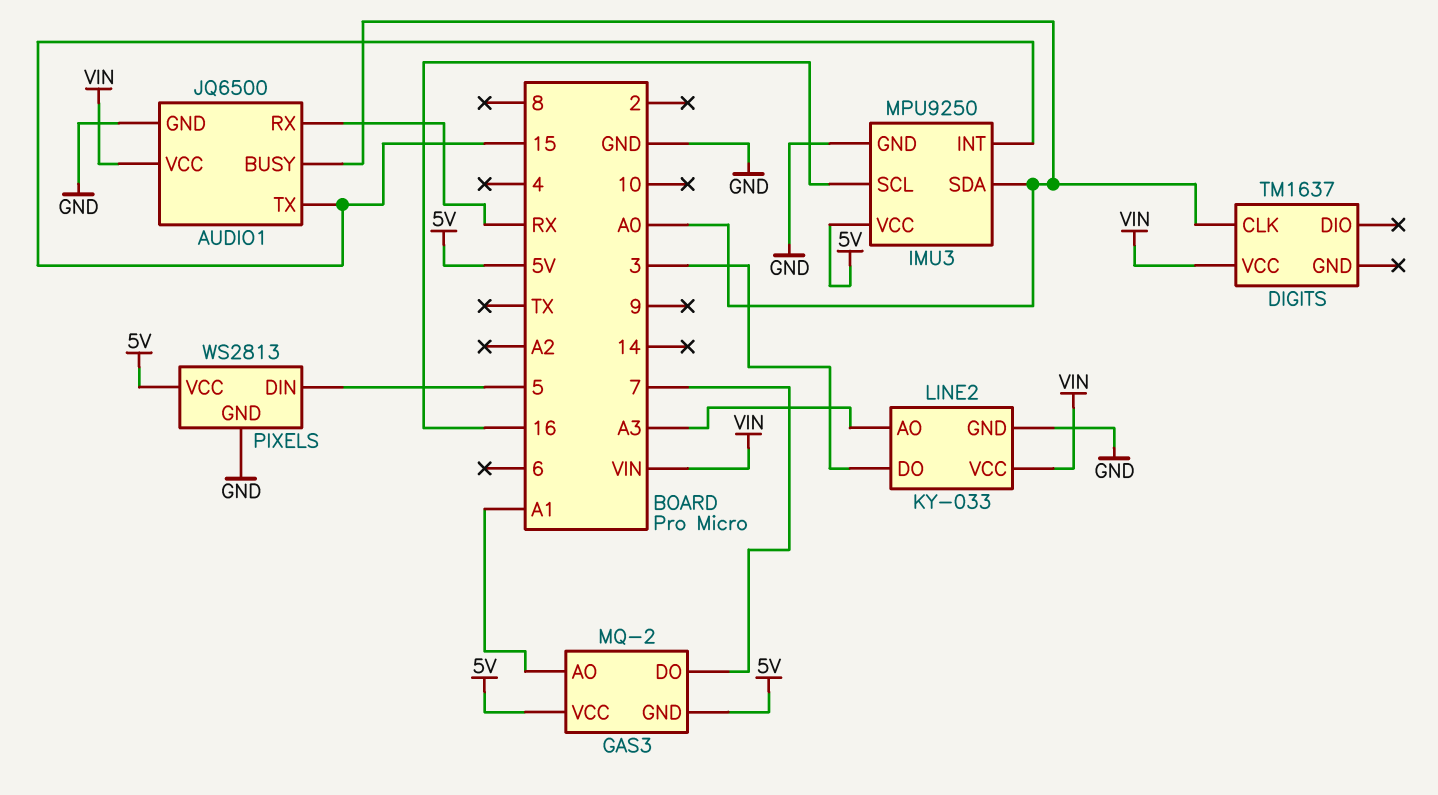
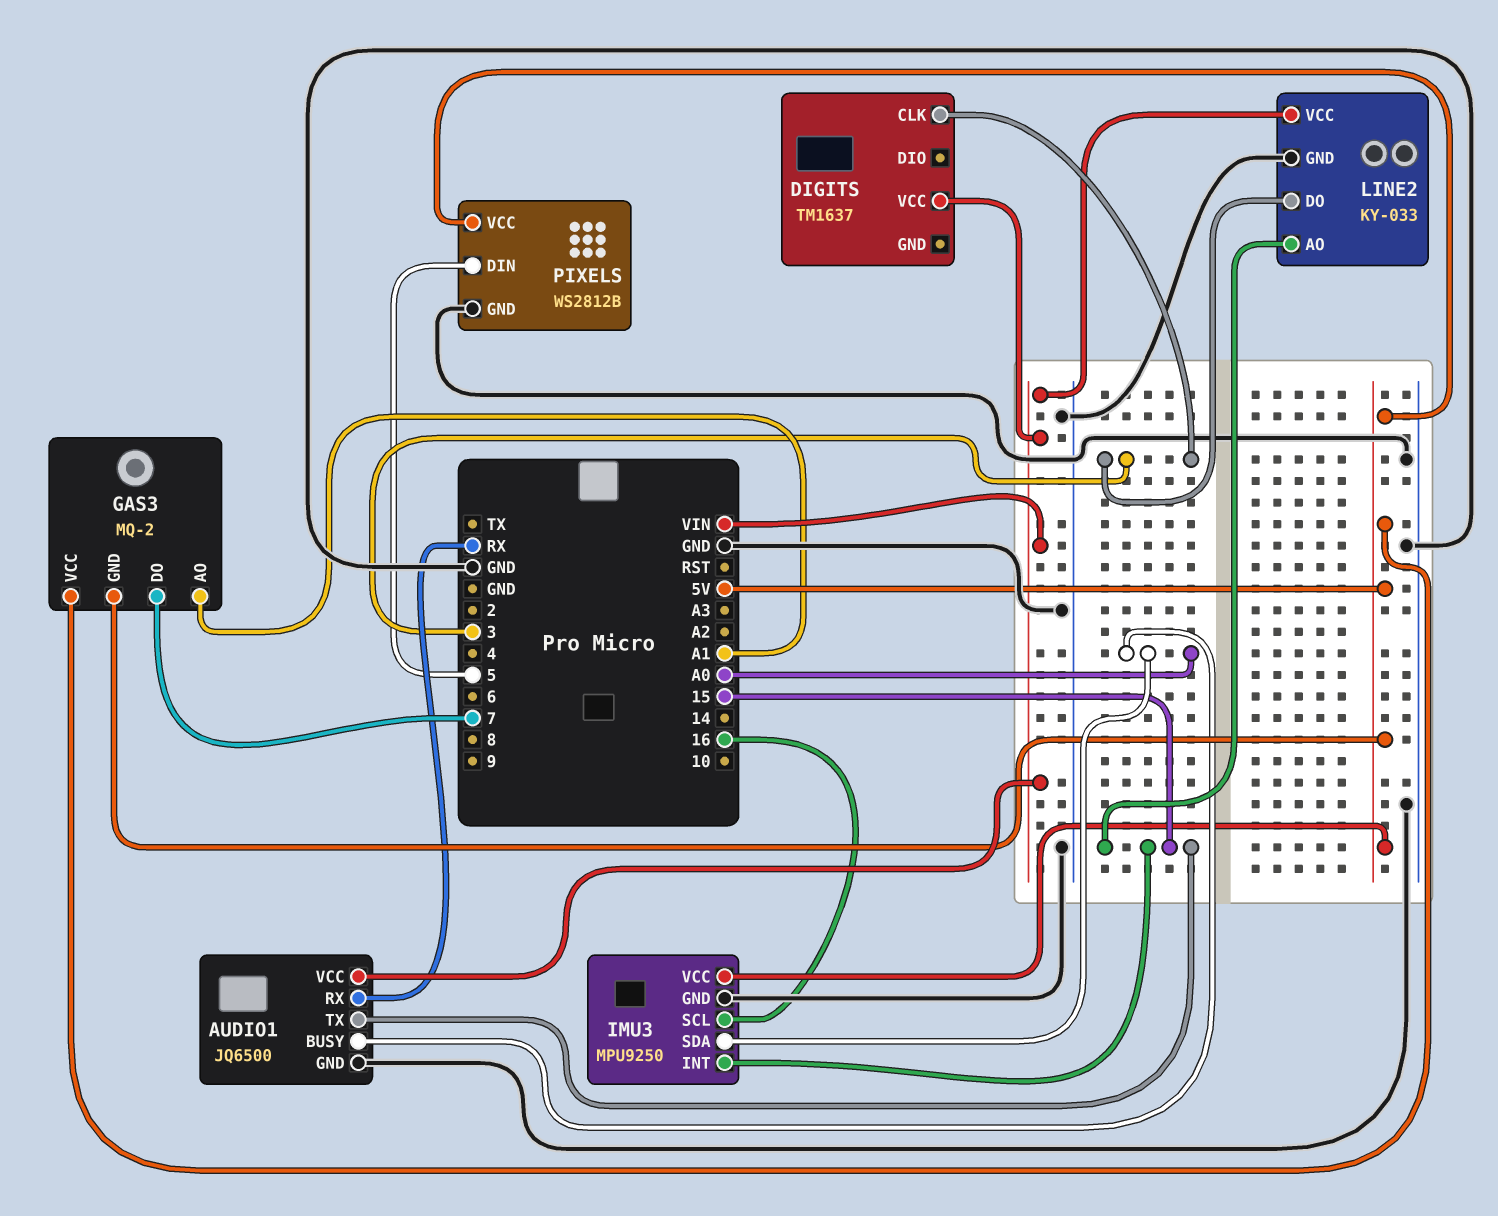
DIGITS pin CLK: A0 -> 3
LINE2 pin AO: A3 -> 15
PIXELS: WS2813 -> WS2812B

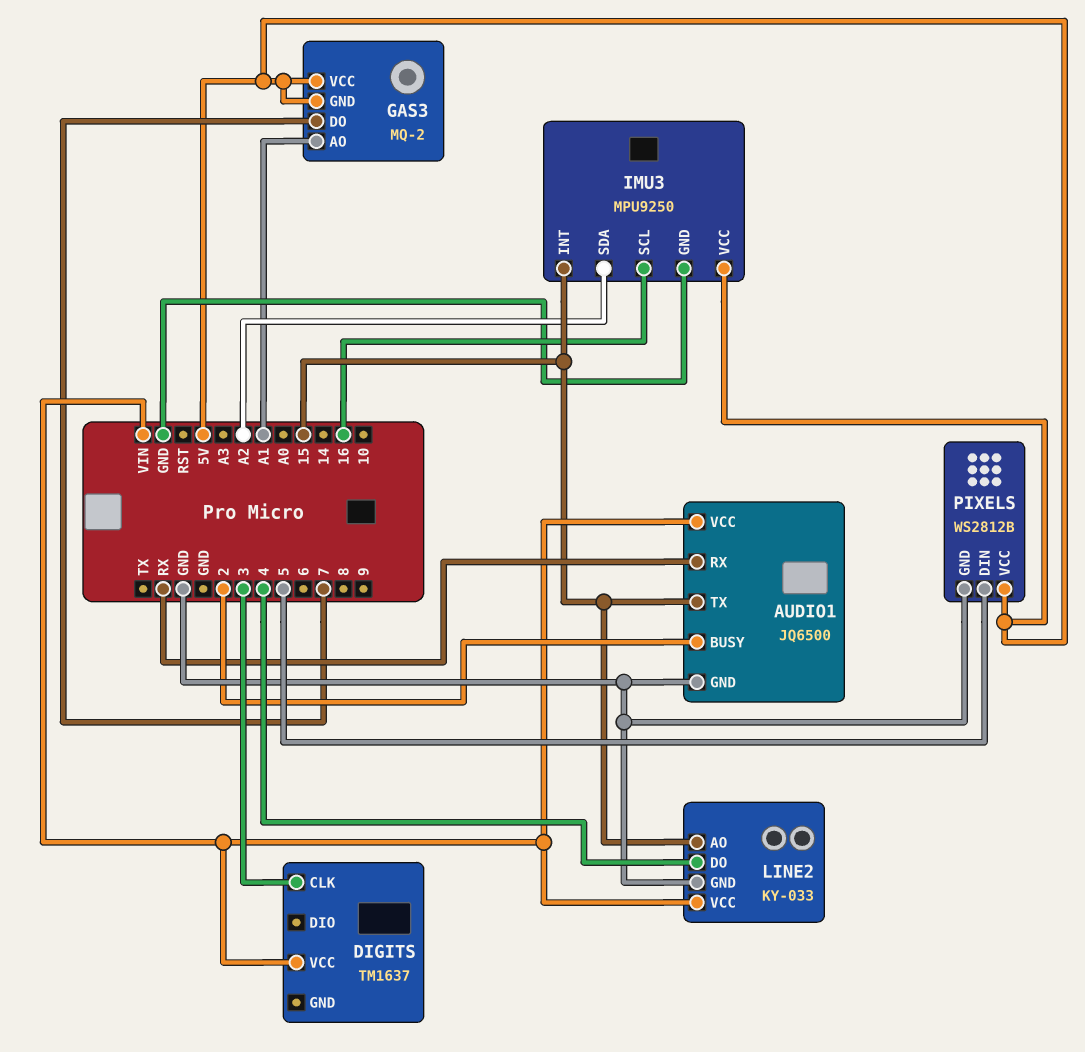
AUDIO1 pin BUSY: A0 -> 2
IMU3 pin SDA: A0 -> A2
LINE2 pin DO: 3 -> 4

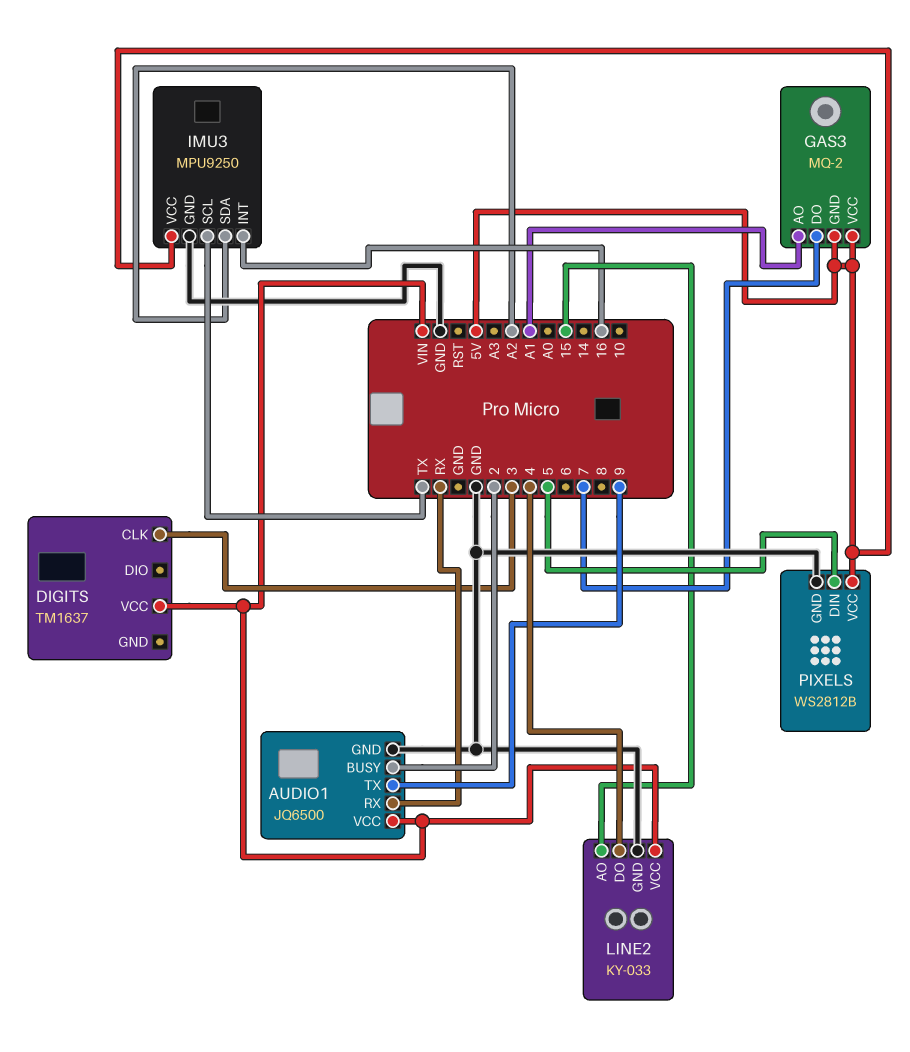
AUDIO1 pin TX: 15 -> 9
IMU3 pin INT: 15 -> 16
IMU3 pin SCL: 16 -> TX

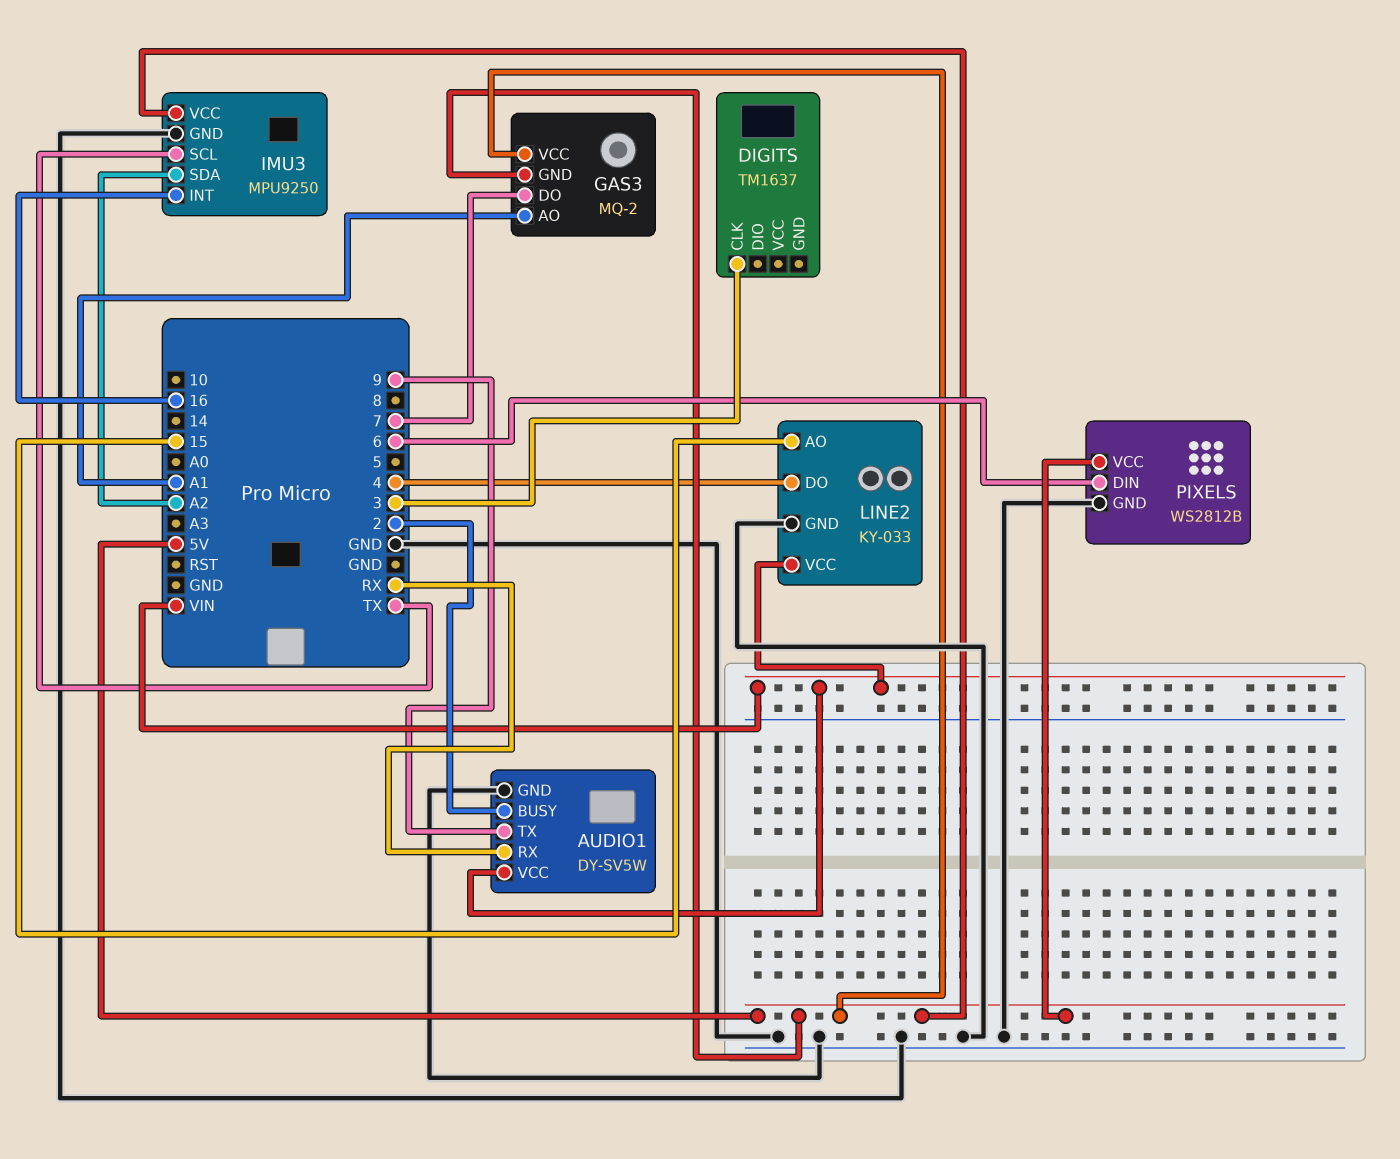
AUDIO1: JQ6500 -> DY-SV5W
DIGITS pin VCC: VIN -> none
PIXELS pin DIN: 5 -> 6

